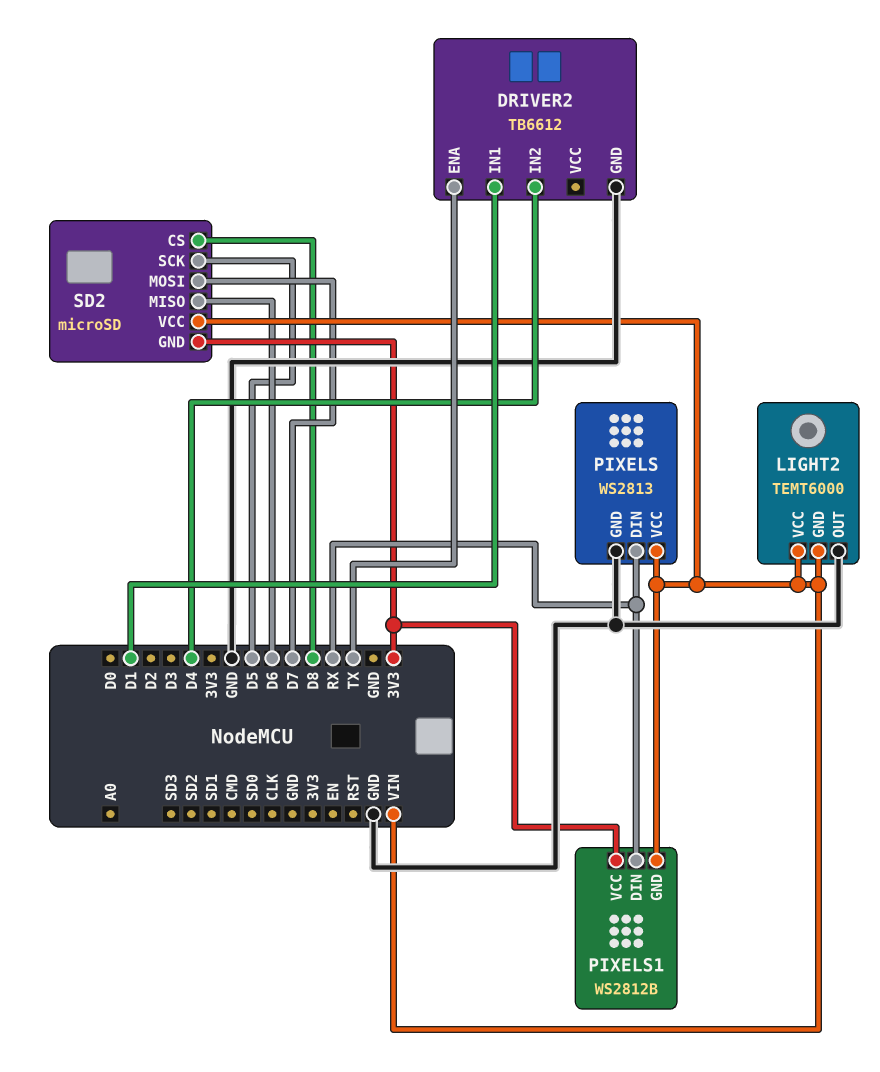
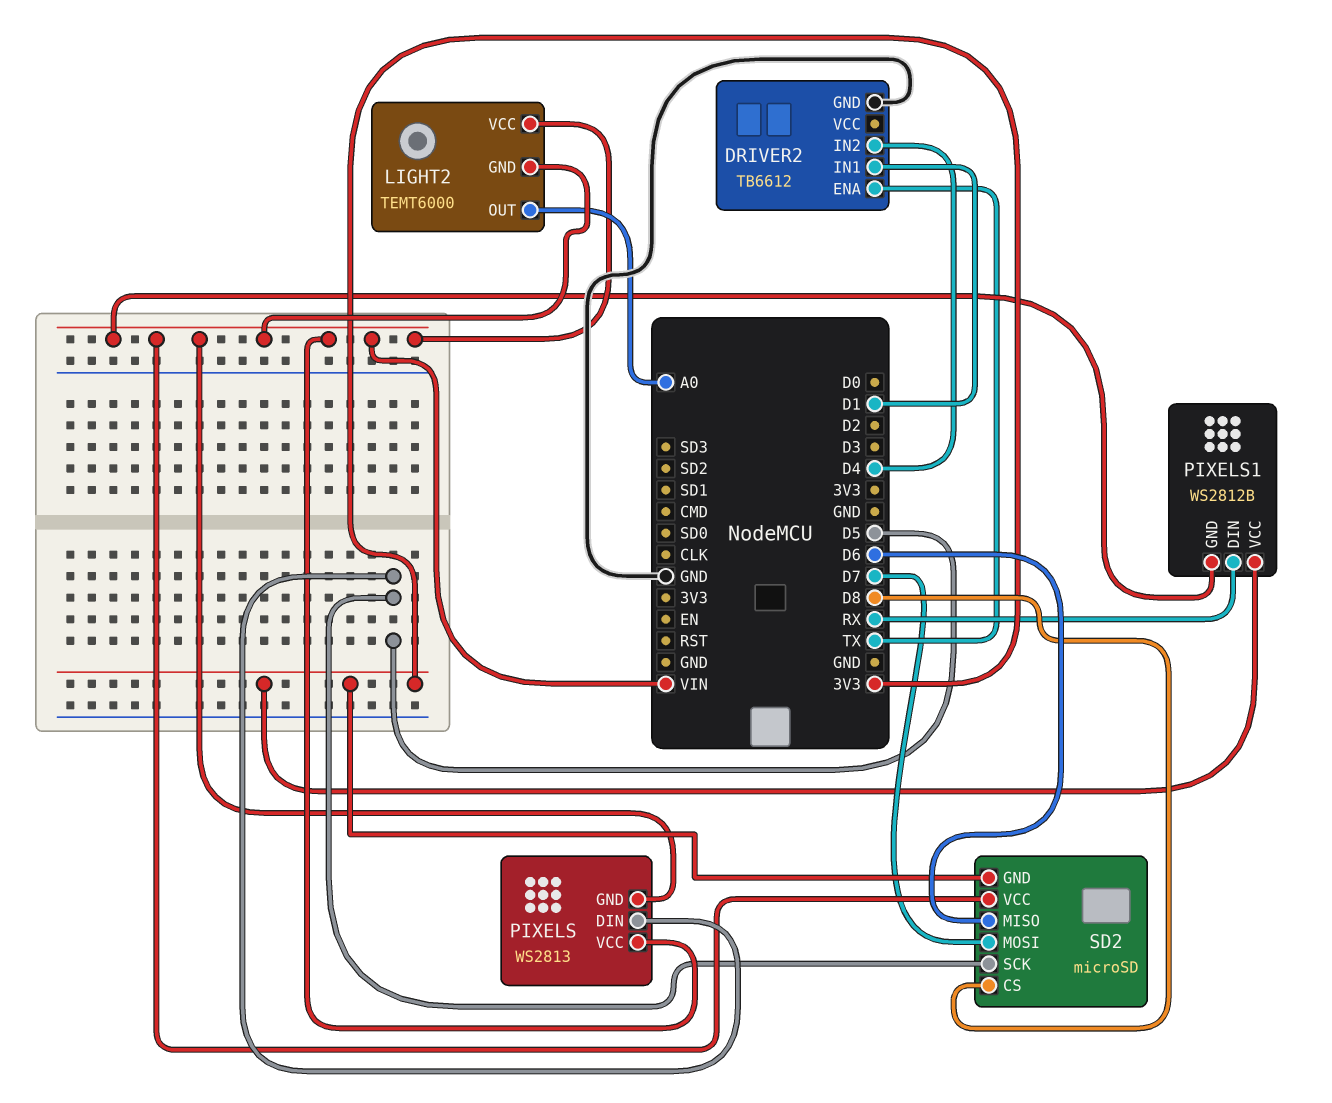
LIGHT2 pin OUT: GND -> A0
PIXELS pin DIN: RX -> D5
PIXELS pin GND: GND -> VIN

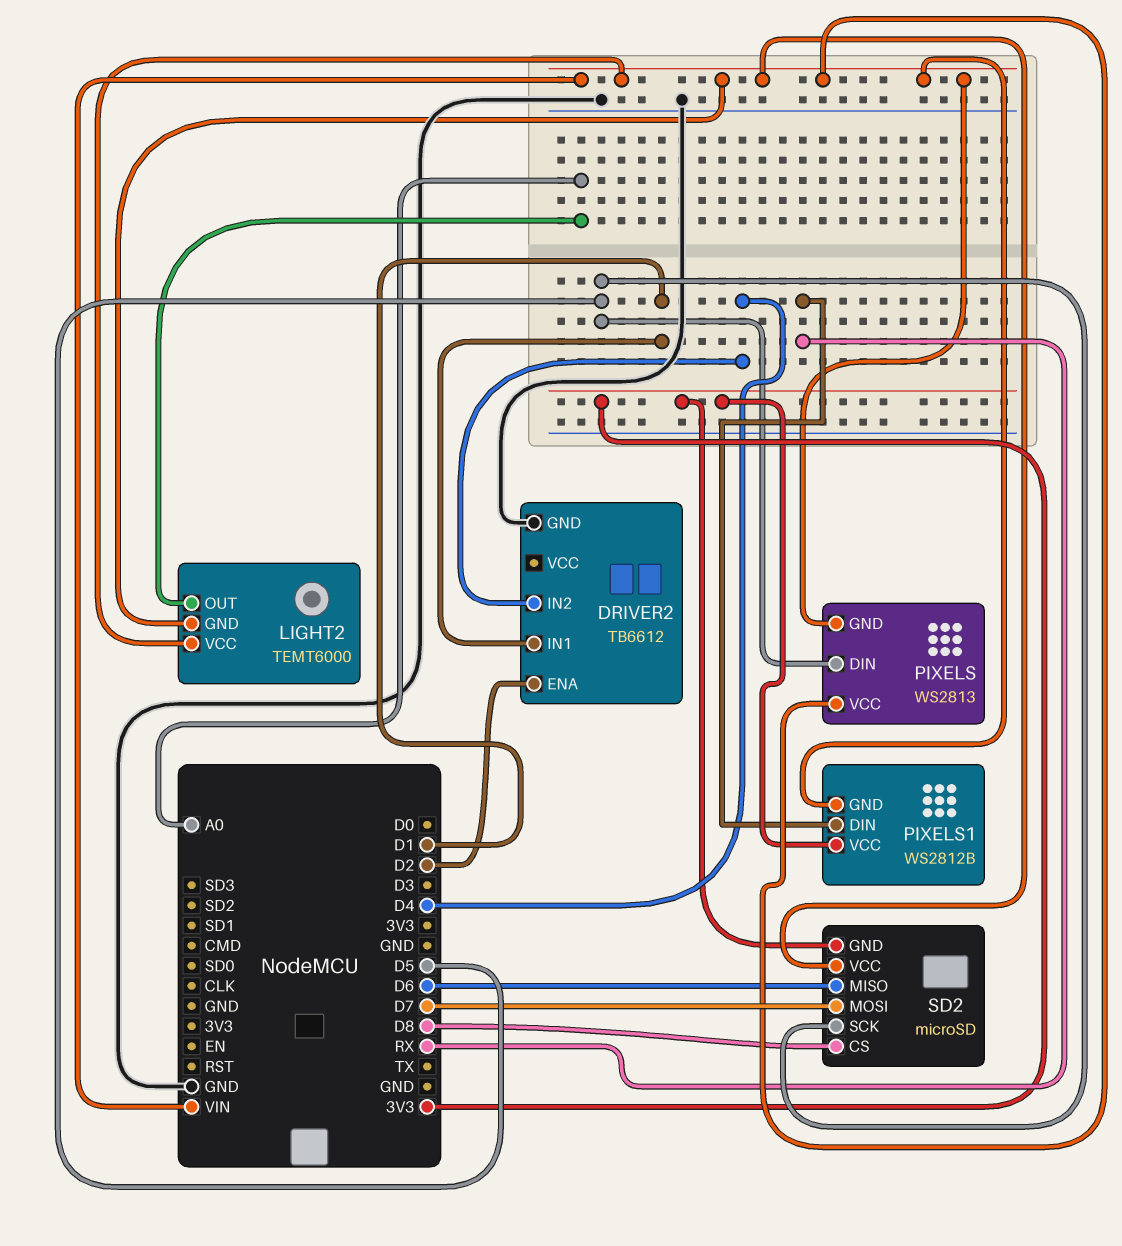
DRIVER2 pin ENA: TX -> D2

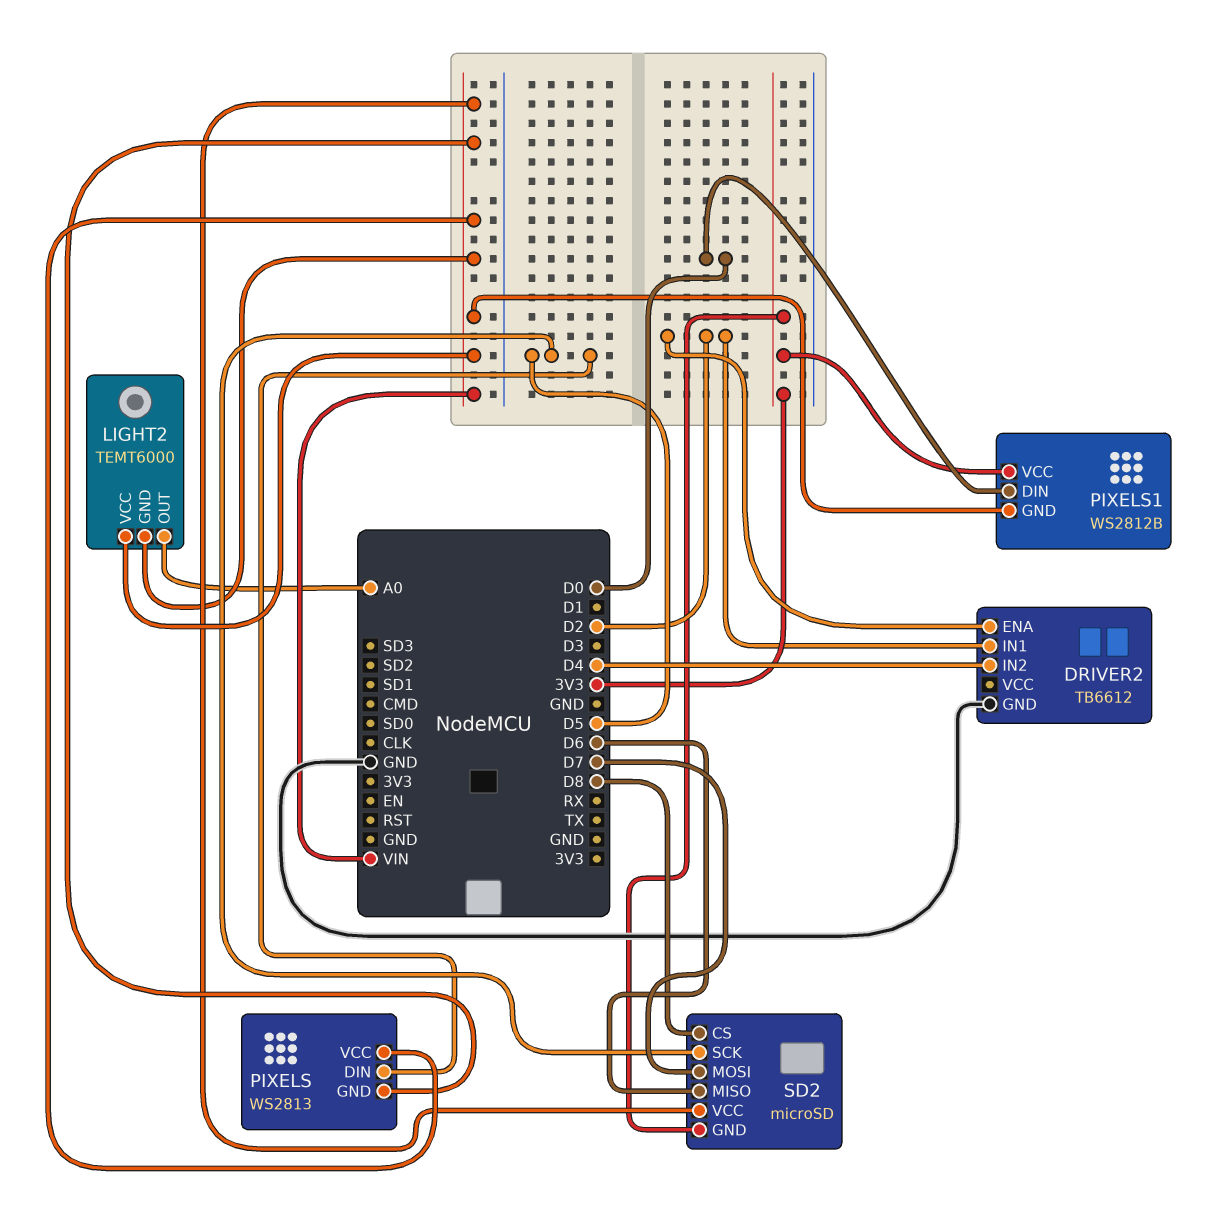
DRIVER2 pin IN1: D1 -> D2
PIXELS1 pin DIN: RX -> D0

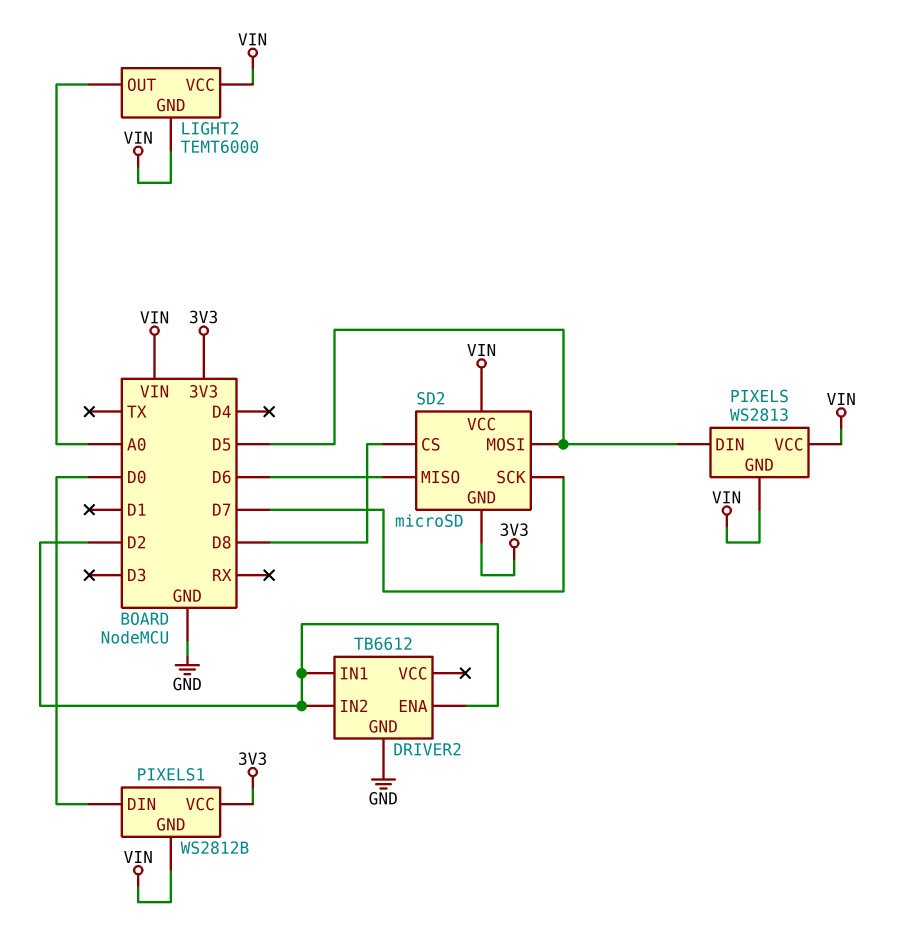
DRIVER2 pin IN2: D4 -> D2
SD2 pin MOSI: D7 -> D5
SD2 pin SCK: D5 -> D7

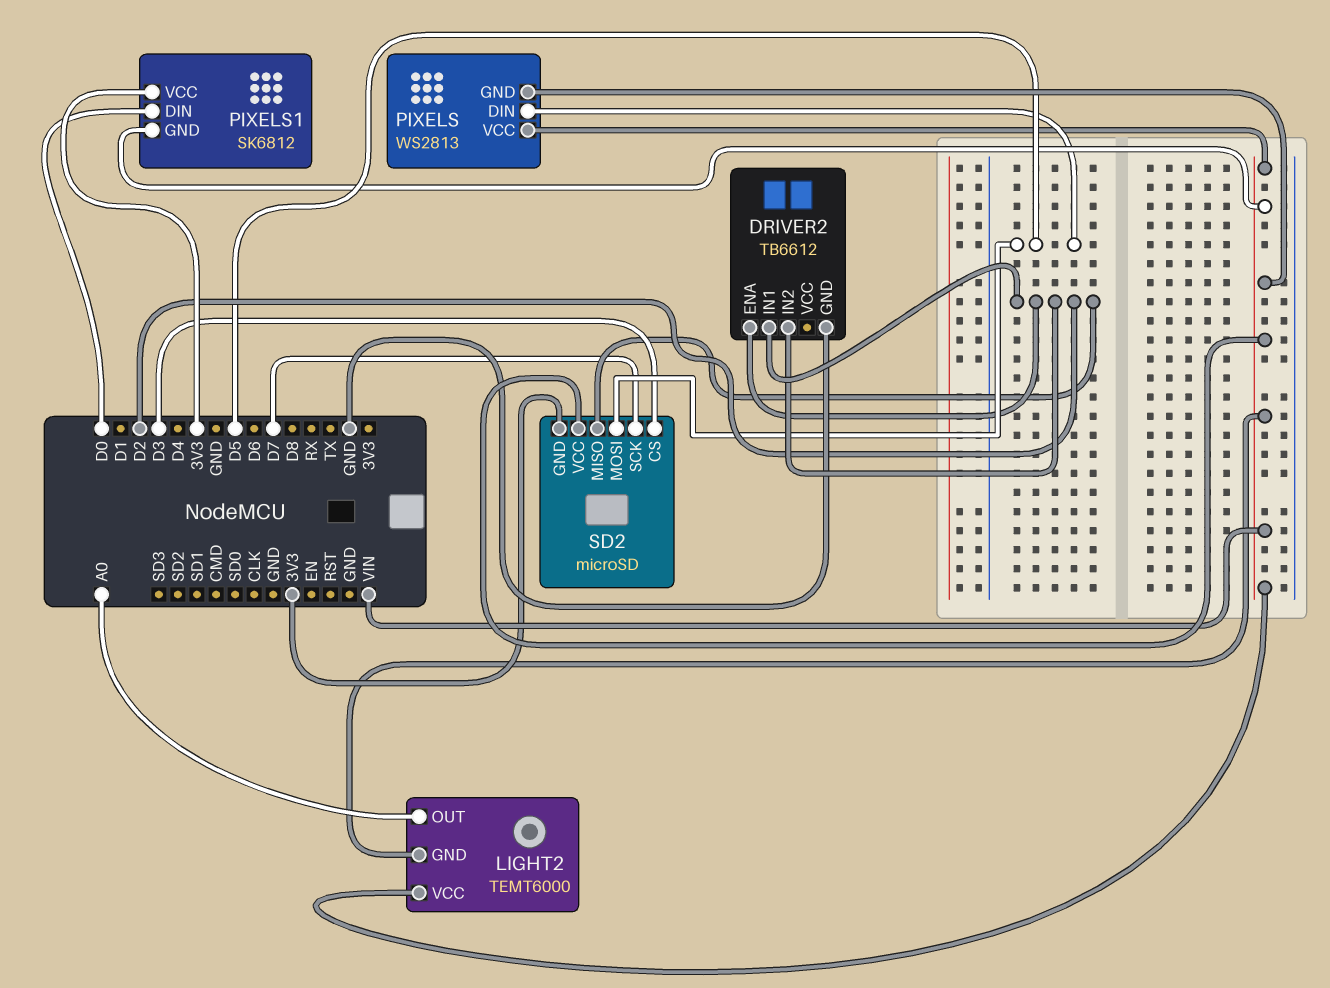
PIXELS1: WS2812B -> SK6812
SD2 pin CS: D8 -> D3
SD2 pin MISO: D6 -> D2

